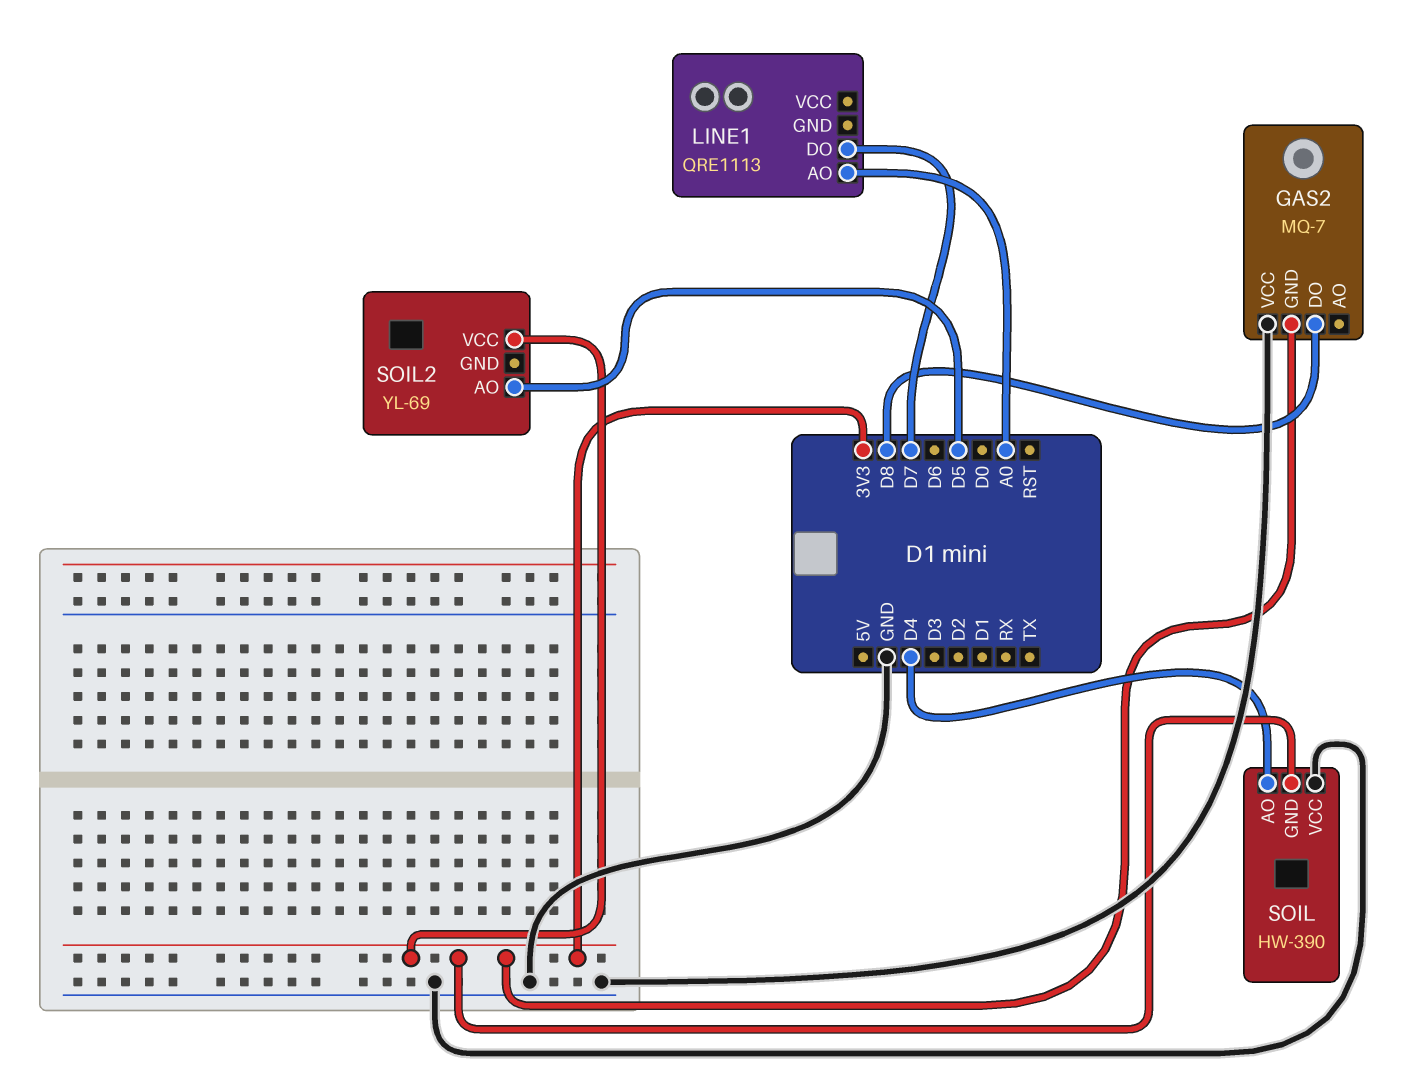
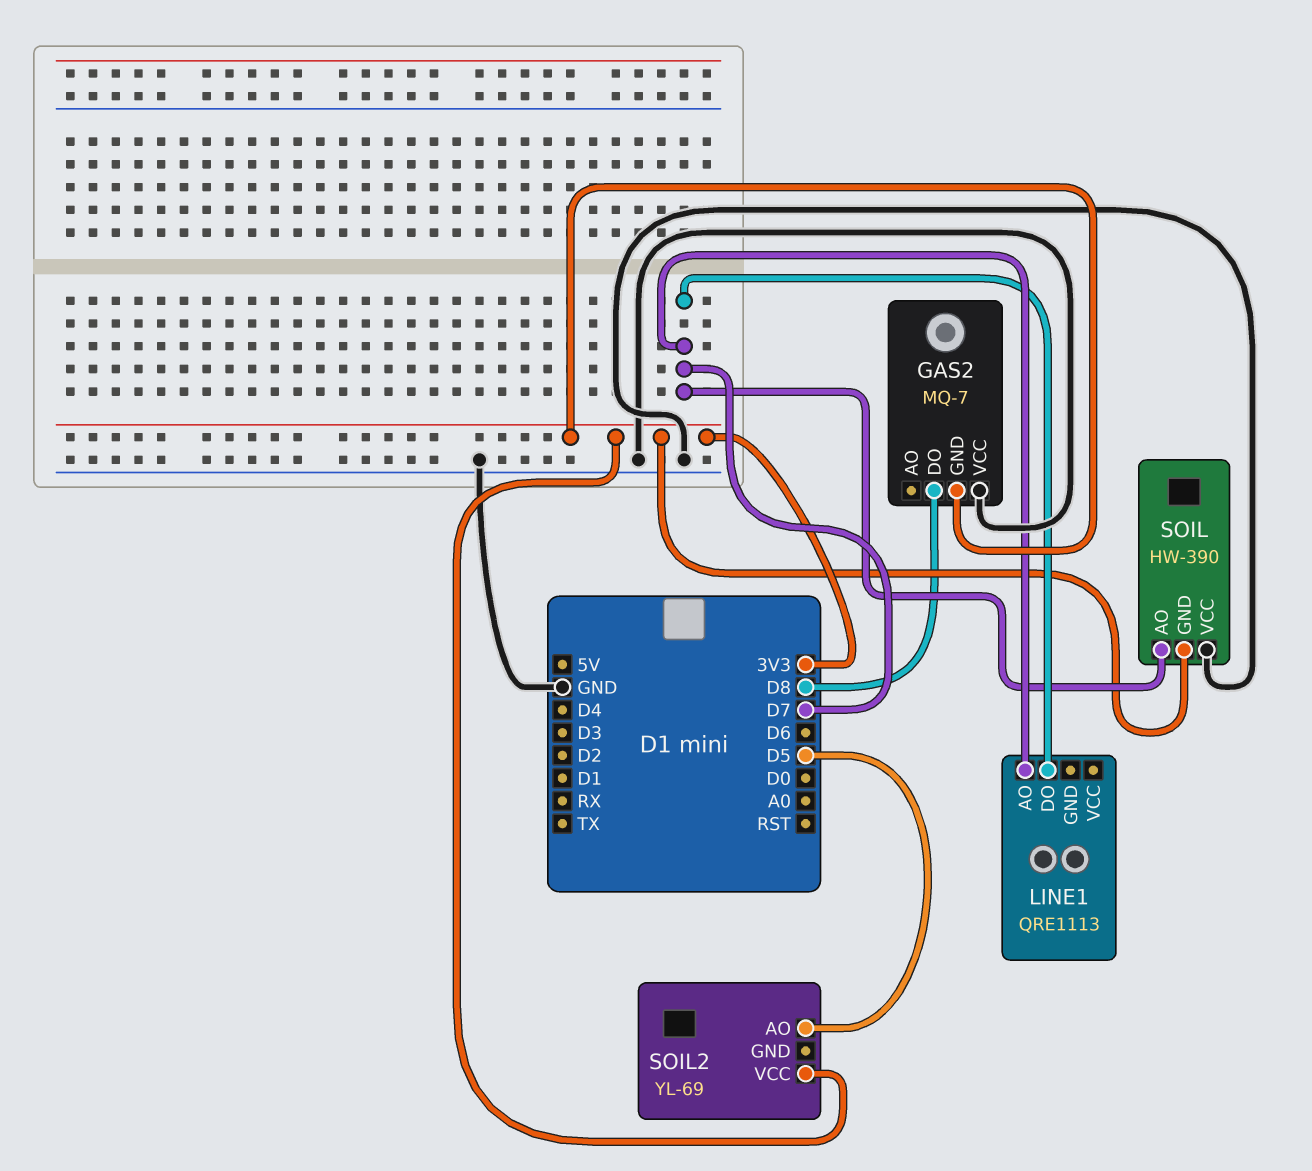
LINE1 pin AO: A0 -> D7
SOIL pin AO: D4 -> D7

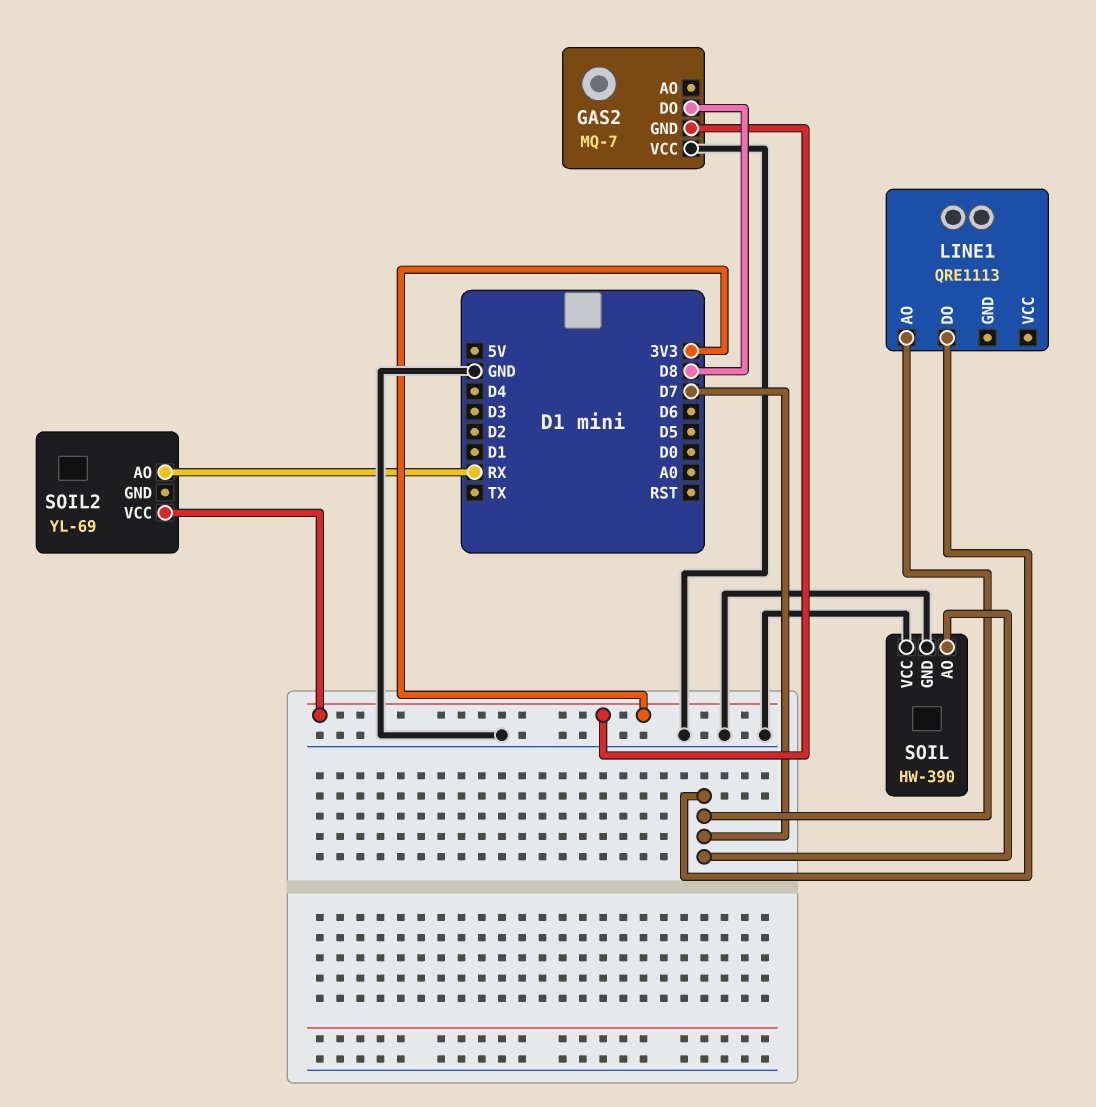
SOIL pin GND: 3V3 -> GND
SOIL2 pin AO: D5 -> RX

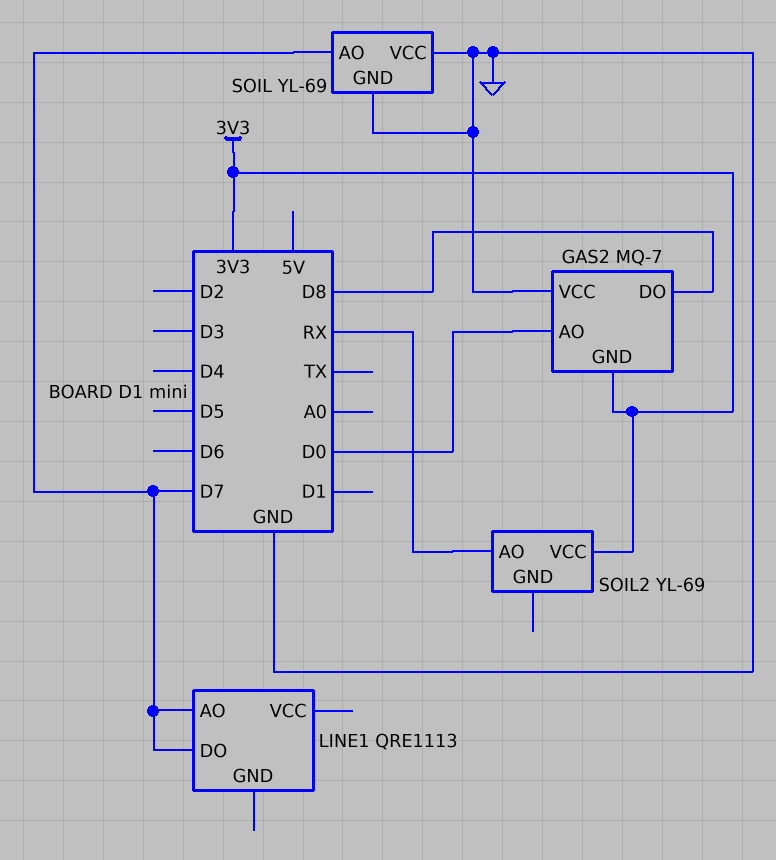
GAS2 pin AO: none -> D0
SOIL: HW-390 -> YL-69

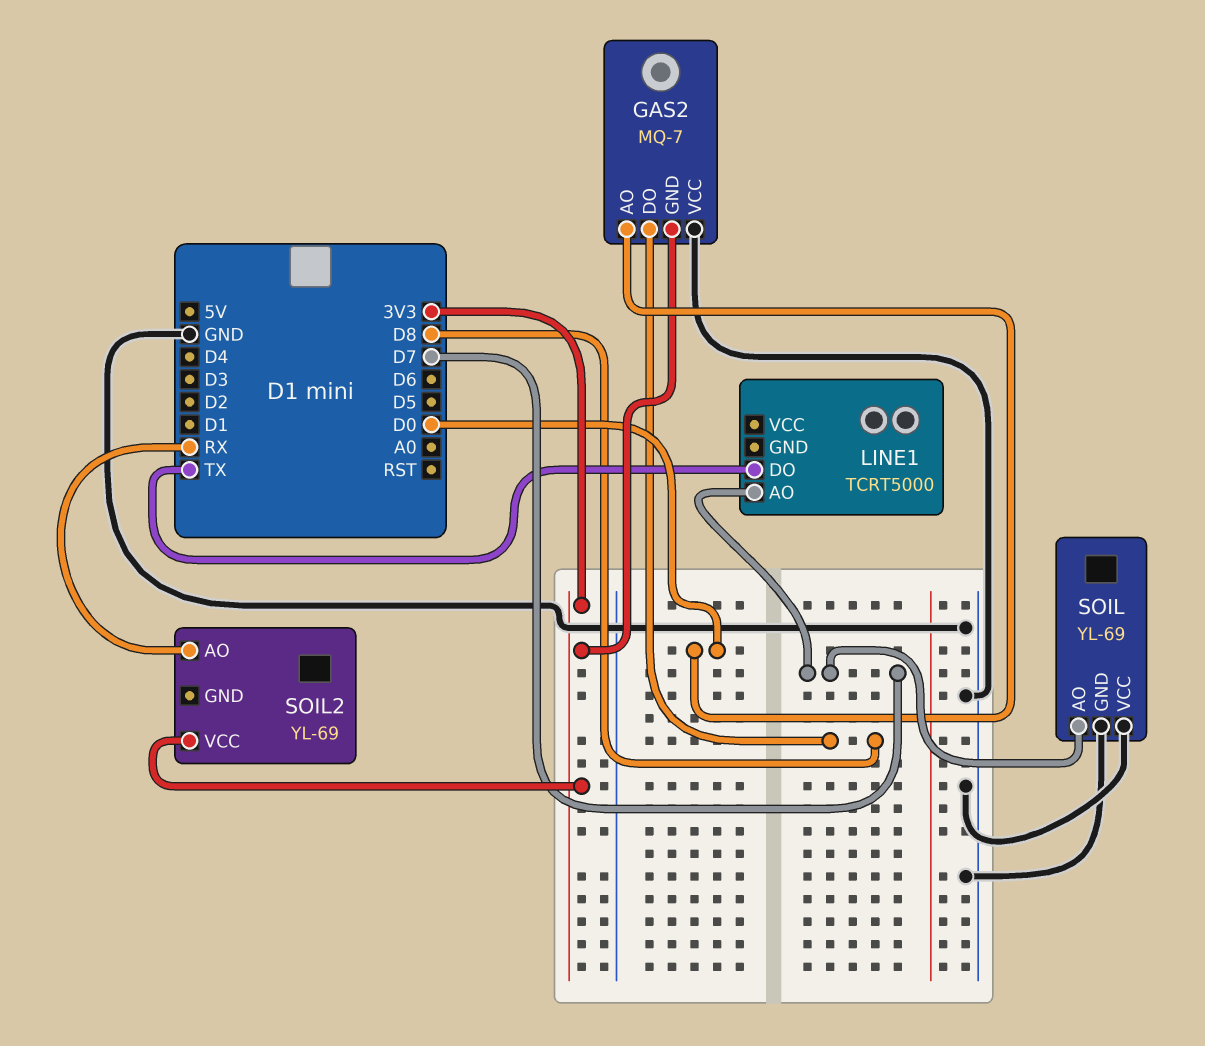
LINE1: QRE1113 -> TCRT5000
LINE1 pin DO: D7 -> TX

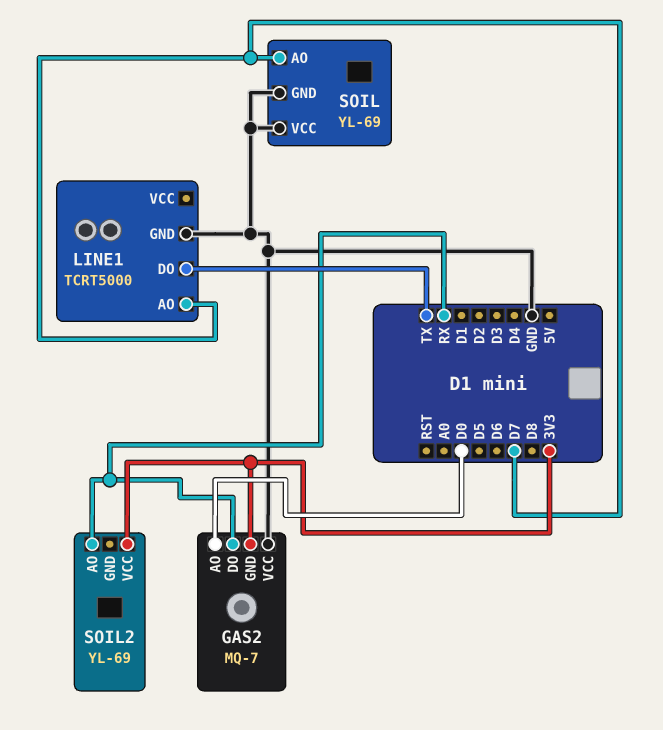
GAS2 pin DO: D8 -> RX
LINE1 pin GND: none -> GND

